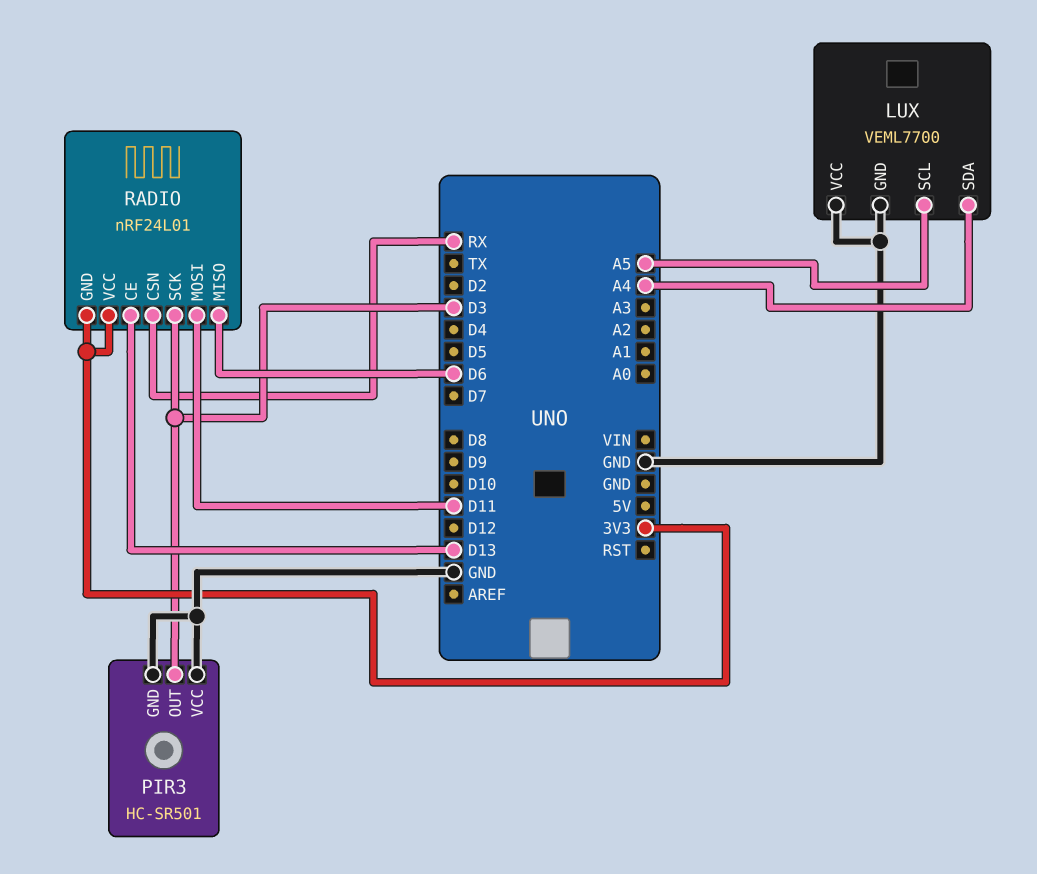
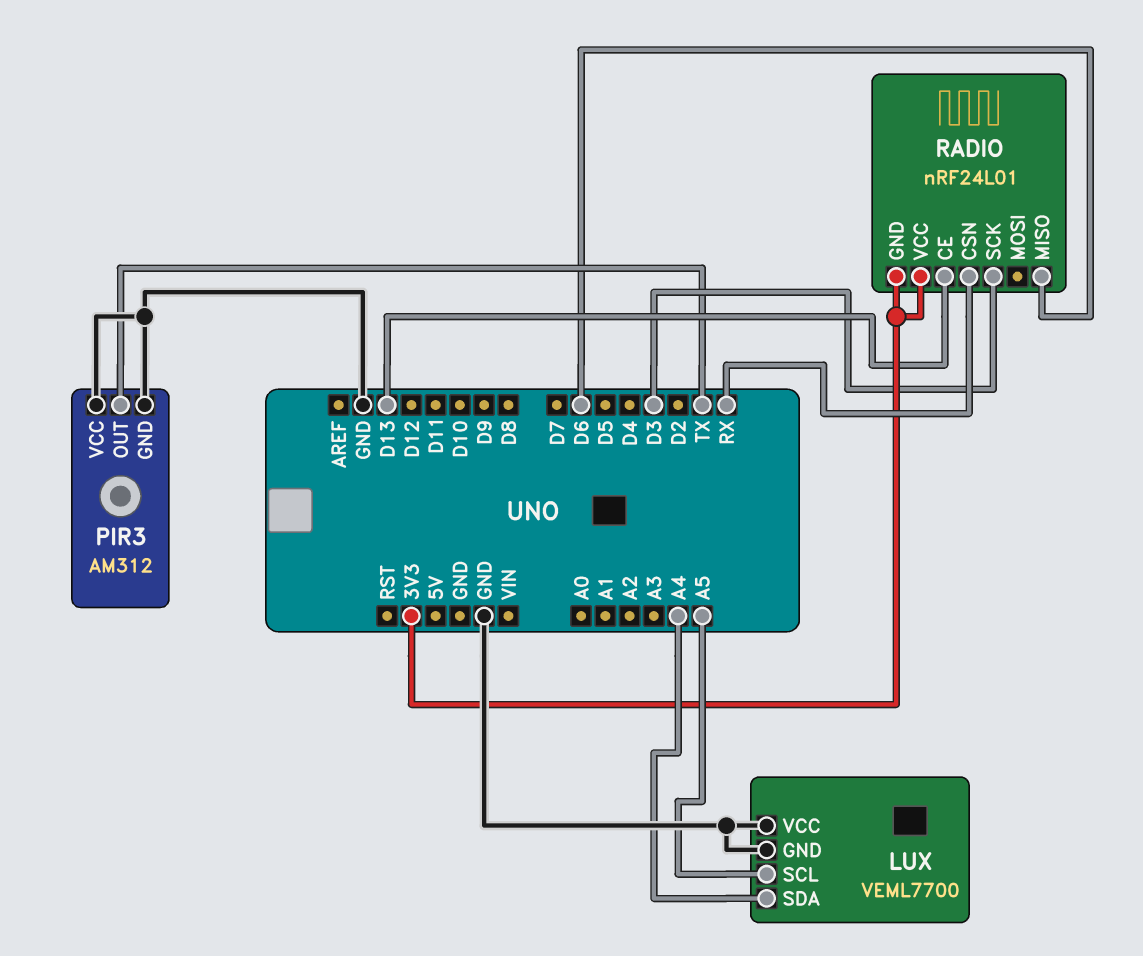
PIR3: HC-SR501 -> AM312
PIR3 pin OUT: D3 -> TX
RADIO pin MOSI: D11 -> none

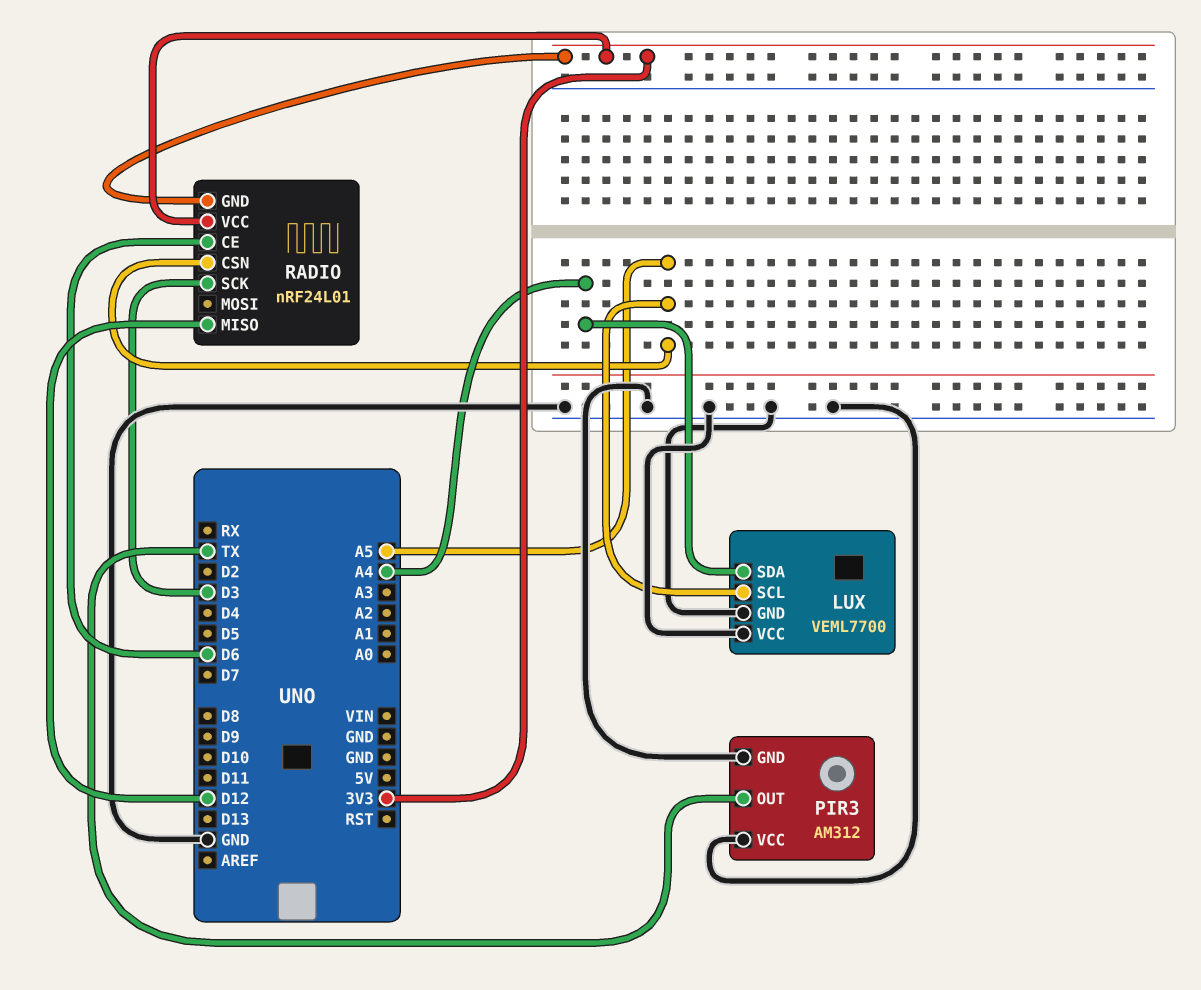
RADIO pin CE: D13 -> D6
RADIO pin CSN: RX -> A5
RADIO pin MISO: D6 -> D12

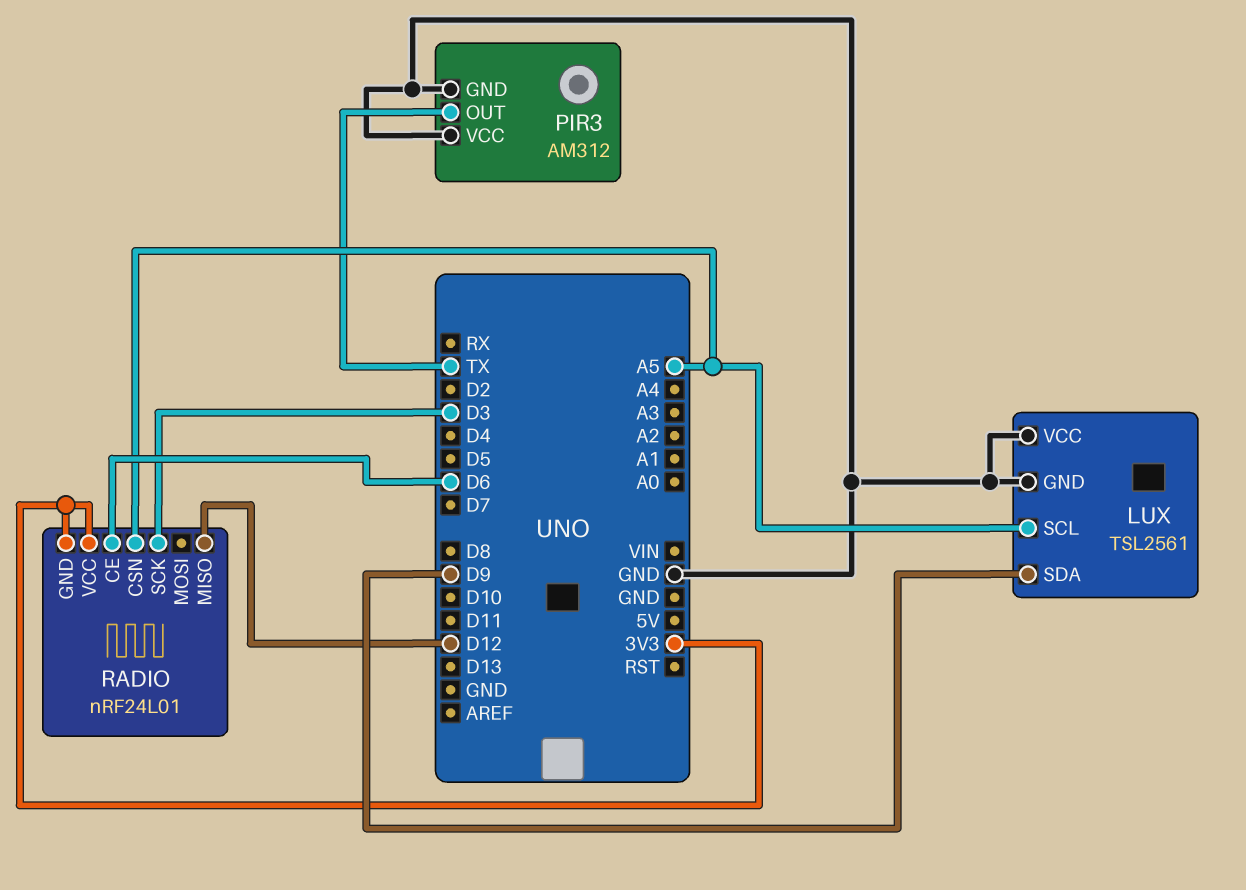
LUX: VEML7700 -> TSL2561
LUX pin SDA: A4 -> D9

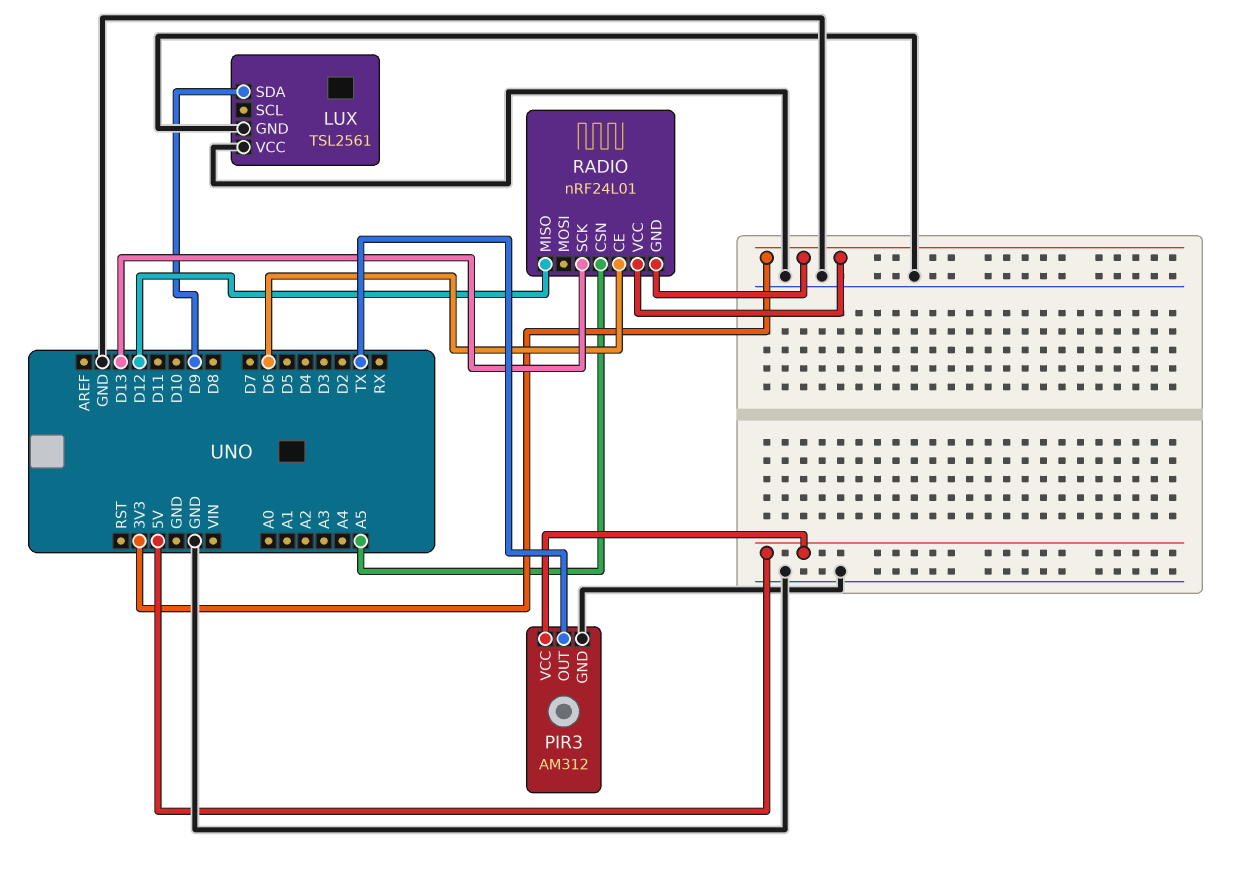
LUX pin SCL: A5 -> none
PIR3 pin VCC: GND -> 5V
RADIO pin SCK: D3 -> D13

